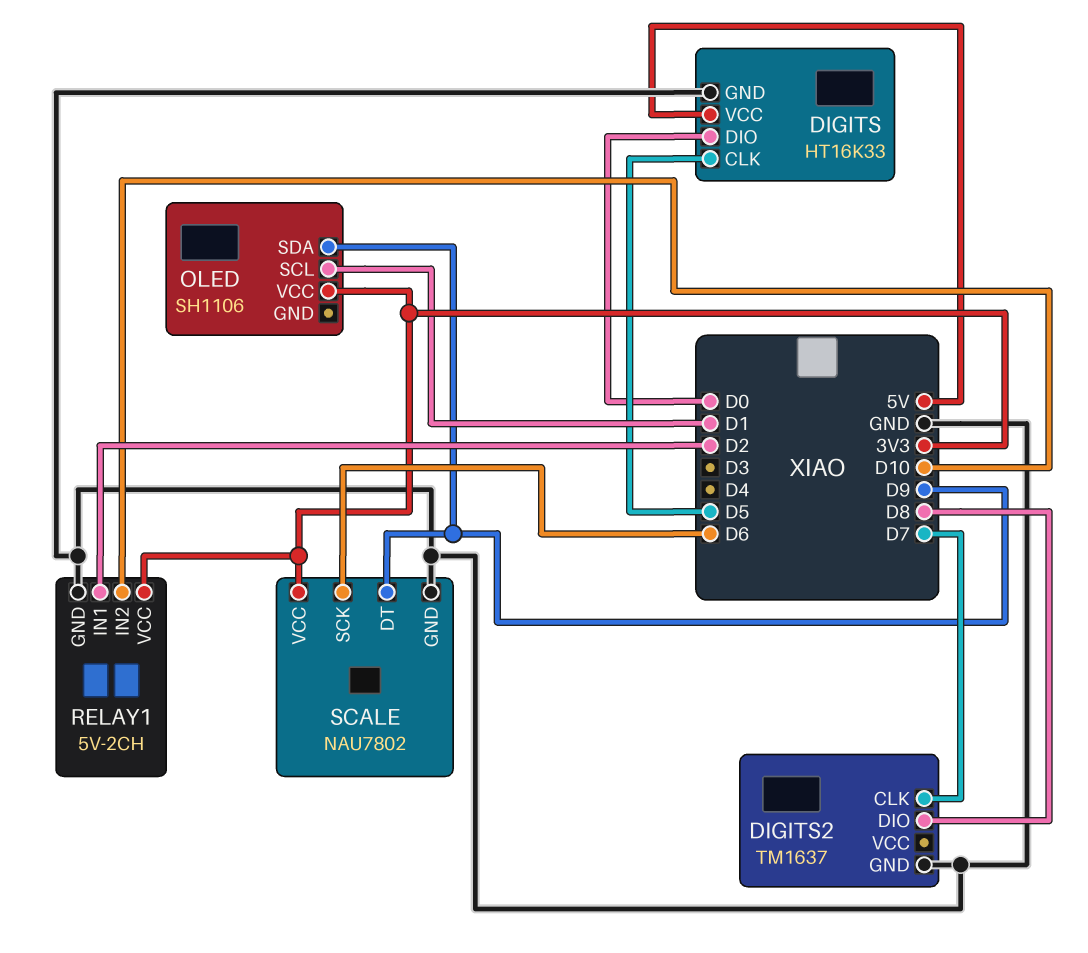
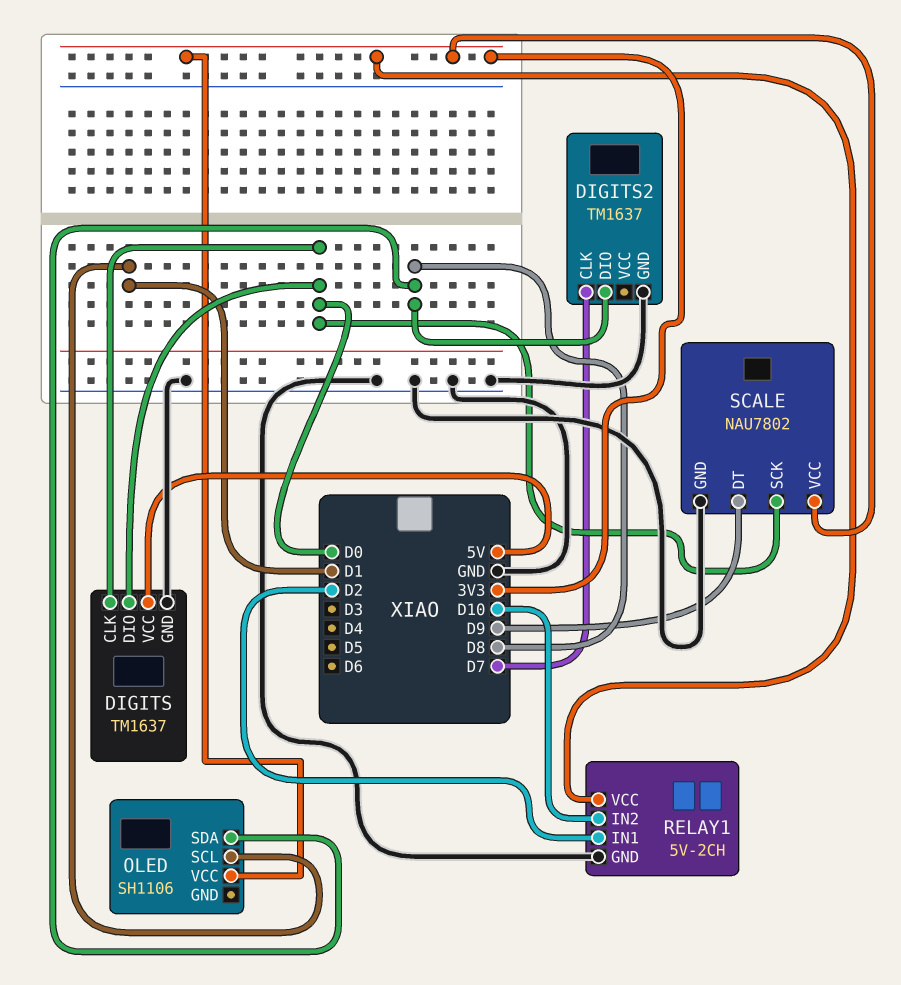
DIGITS: HT16K33 -> TM1637
DIGITS pin CLK: D5 -> D0
OLED pin SDA: D9 -> D8
SCALE pin SCK: D6 -> D0

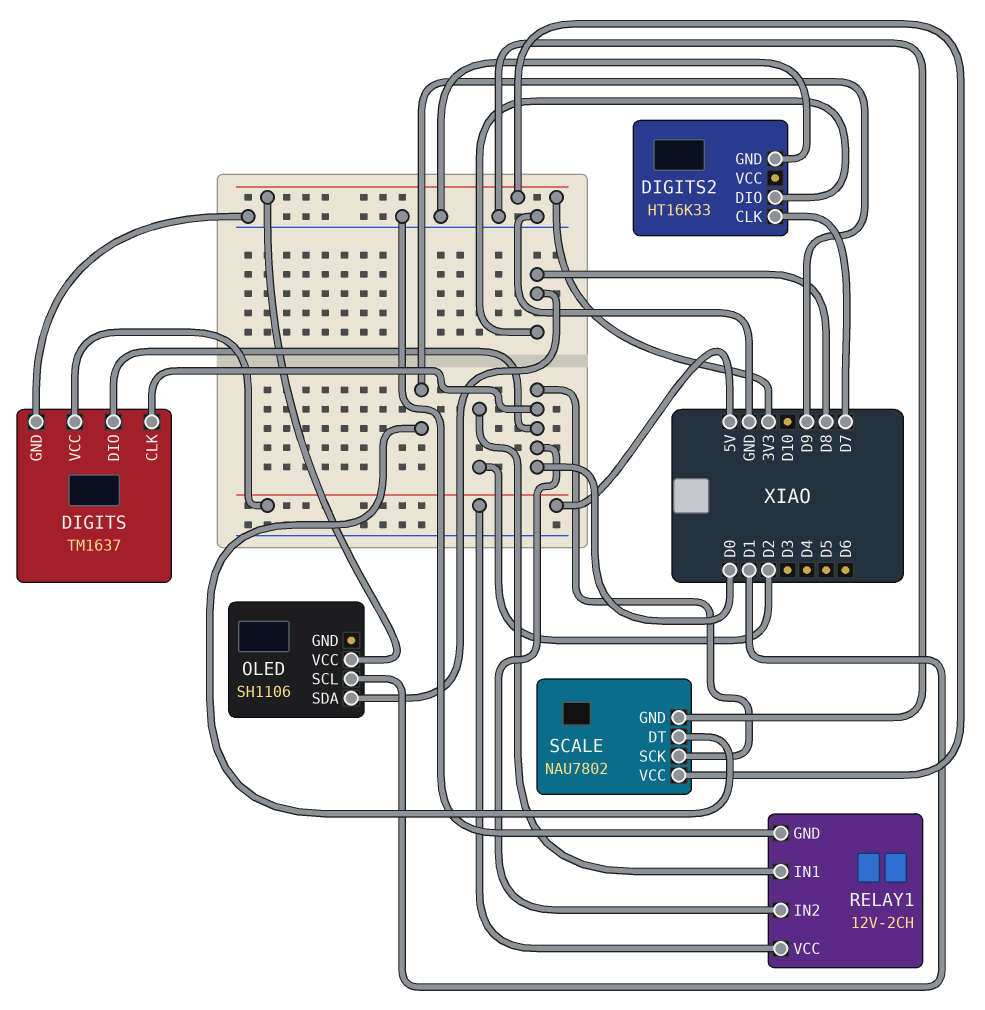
DIGITS2: TM1637 -> HT16K33
RELAY1: 5V-2CH -> 12V-2CH
RELAY1 pin IN2: D10 -> D0
RELAY1 pin VCC: 3V3 -> 5V

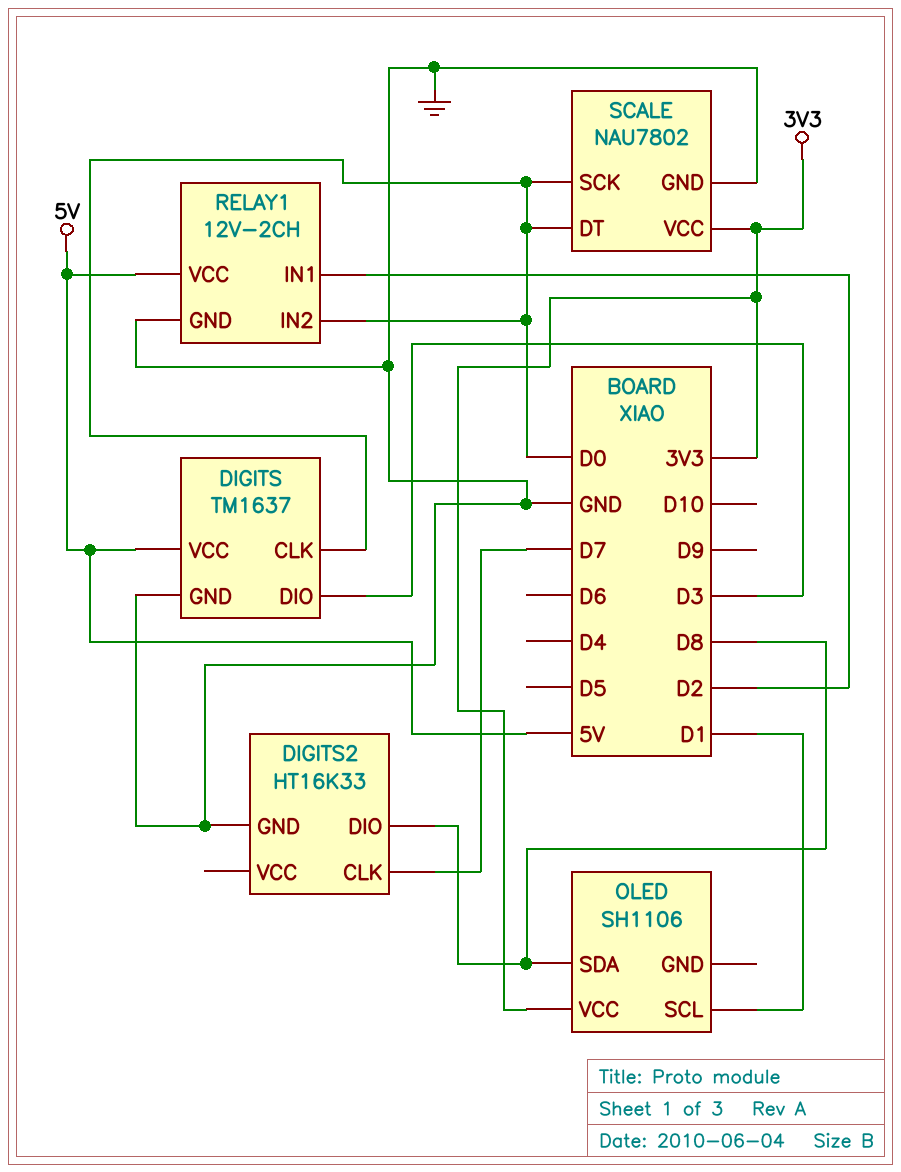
DIGITS pin DIO: D0 -> D3
SCALE pin DT: D9 -> D0

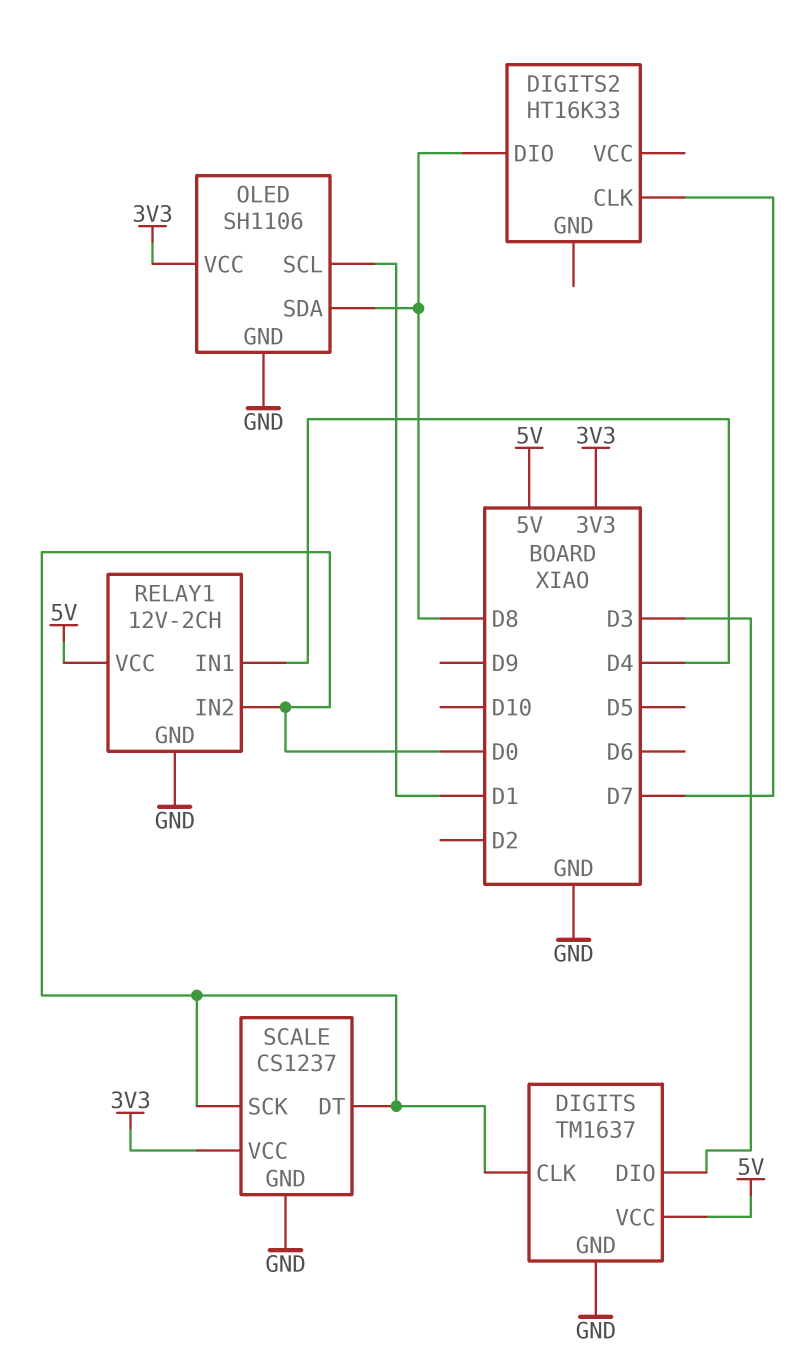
DIGITS2 pin GND: GND -> none
OLED pin GND: none -> GND
RELAY1 pin IN1: D2 -> D4
SCALE: NAU7802 -> CS1237

